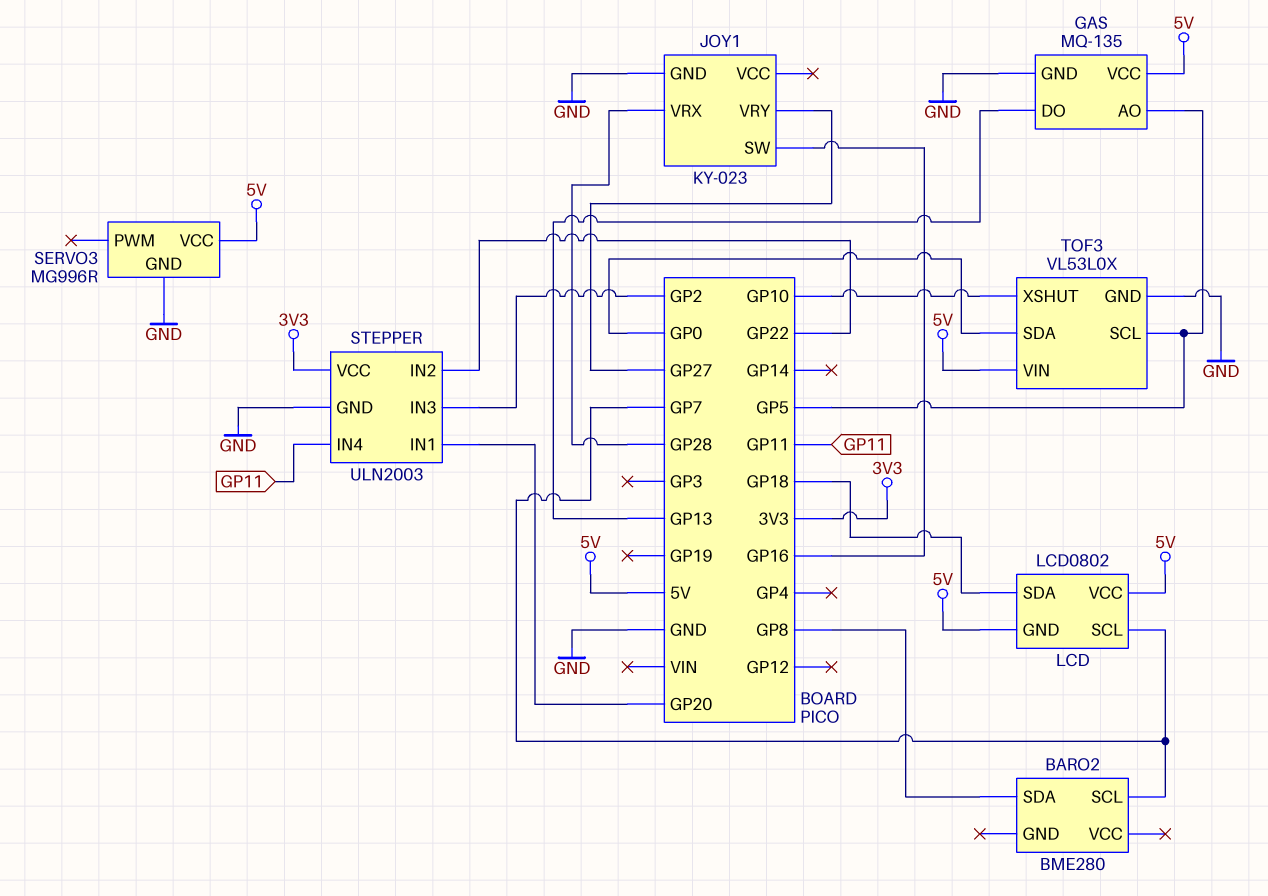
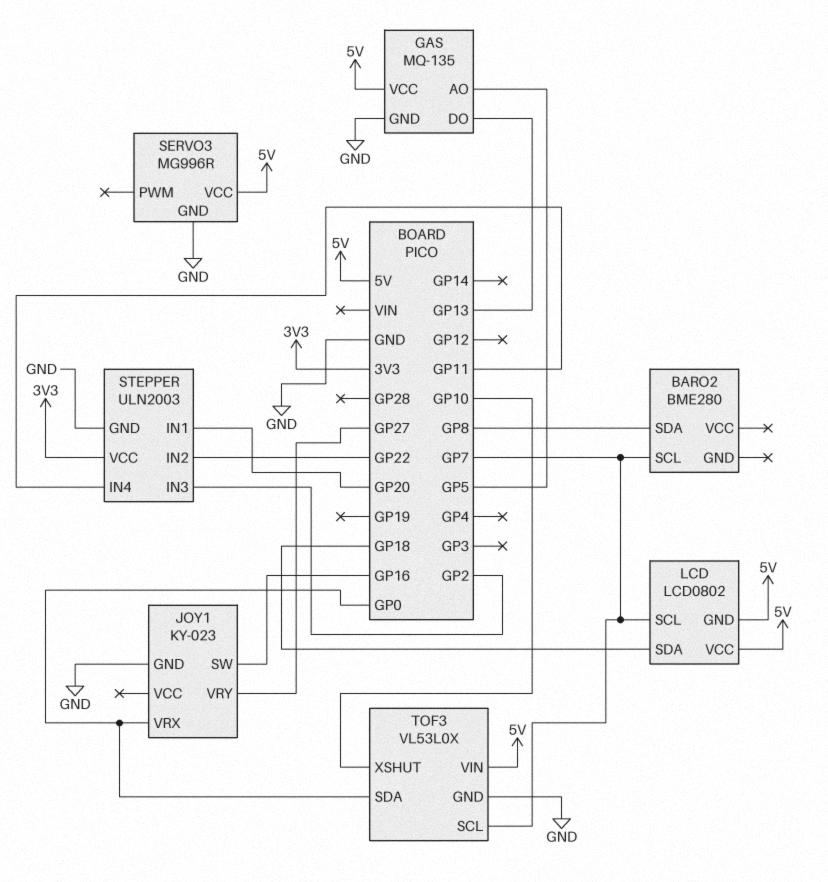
JOY1 pin VRX: GP28 -> GP0
TOF3 pin SCL: GP5 -> GP7

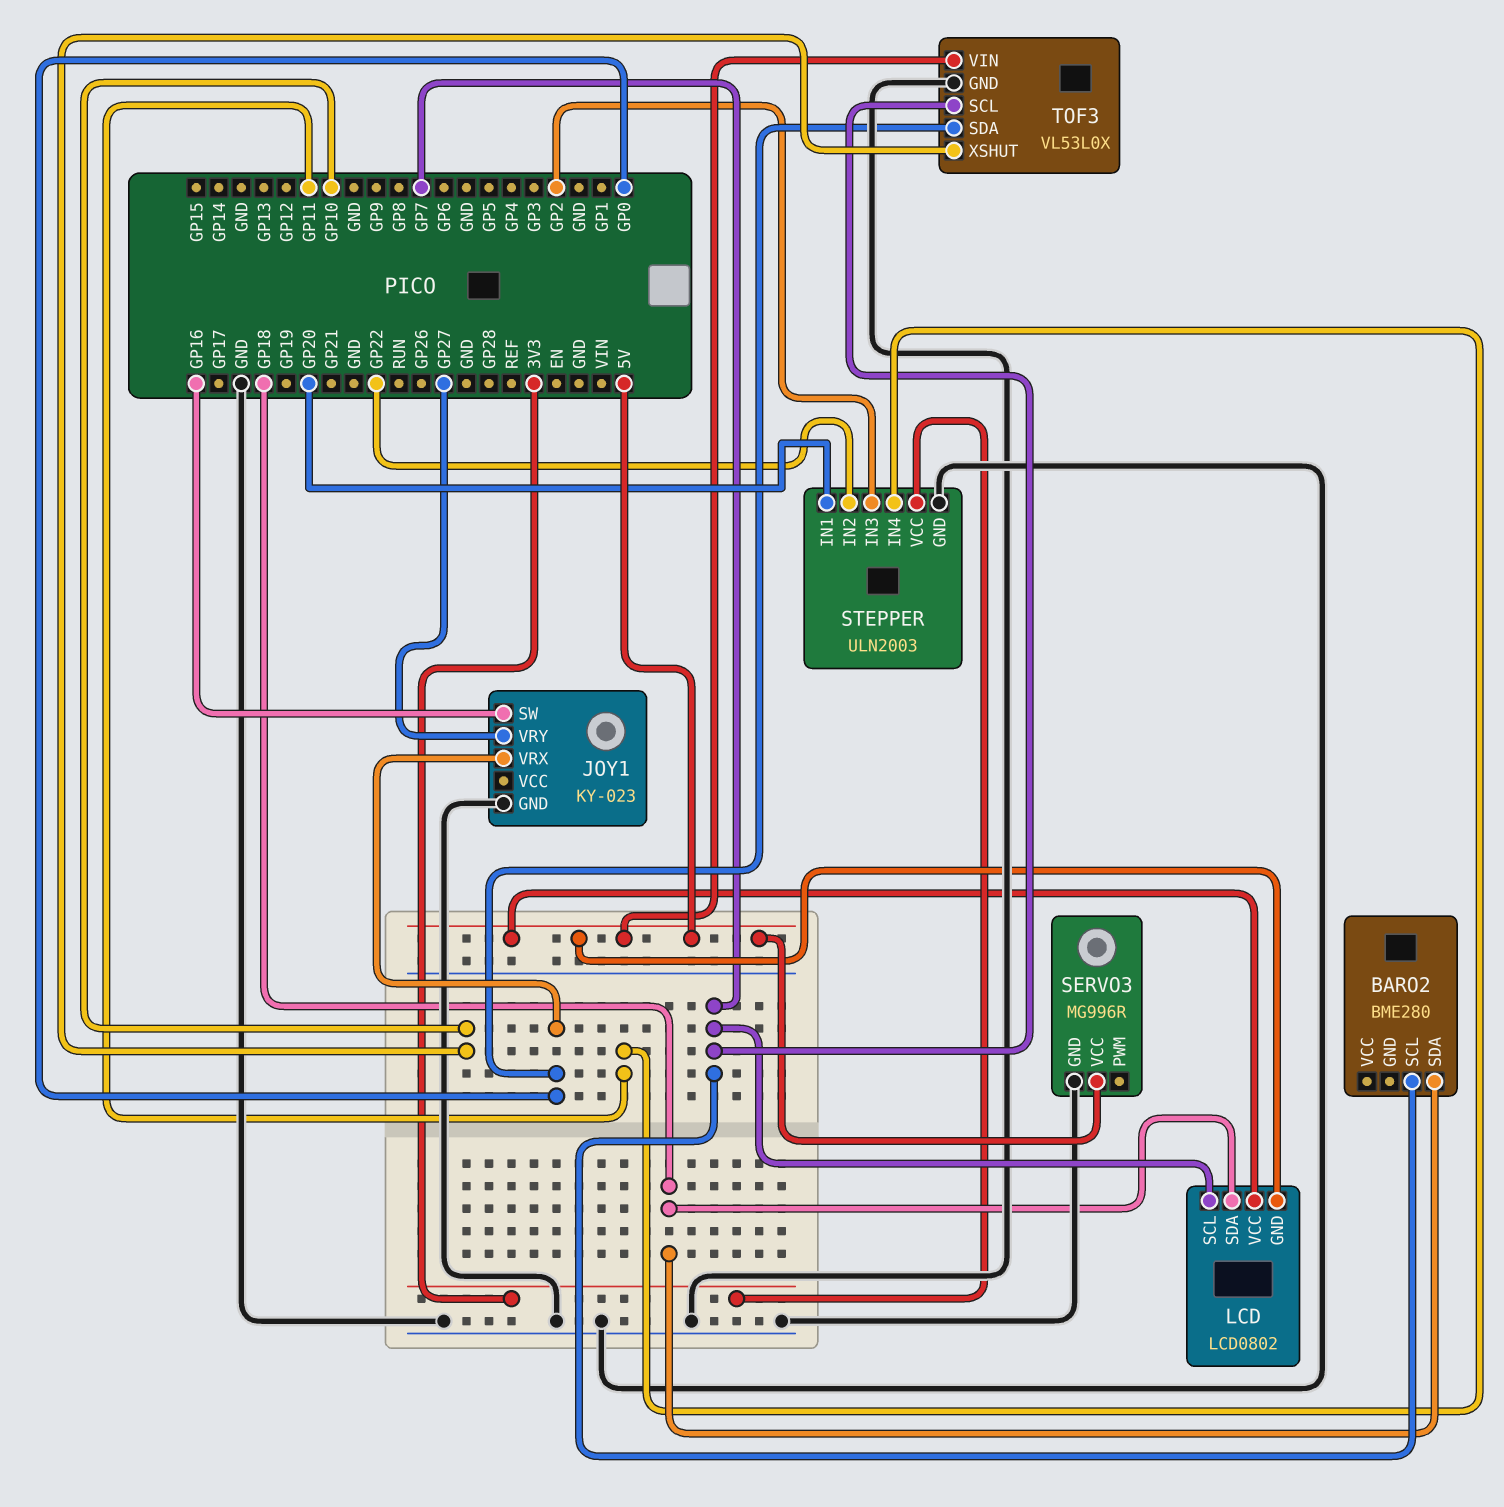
BARO2 pin SDA: GP8 -> GP18
GAS: MQ-135 -> none
GAS pin AO: GP5 -> none
GAS pin DO: GP13 -> none
GAS pin GND: GND -> none
GAS pin VCC: 5V -> none

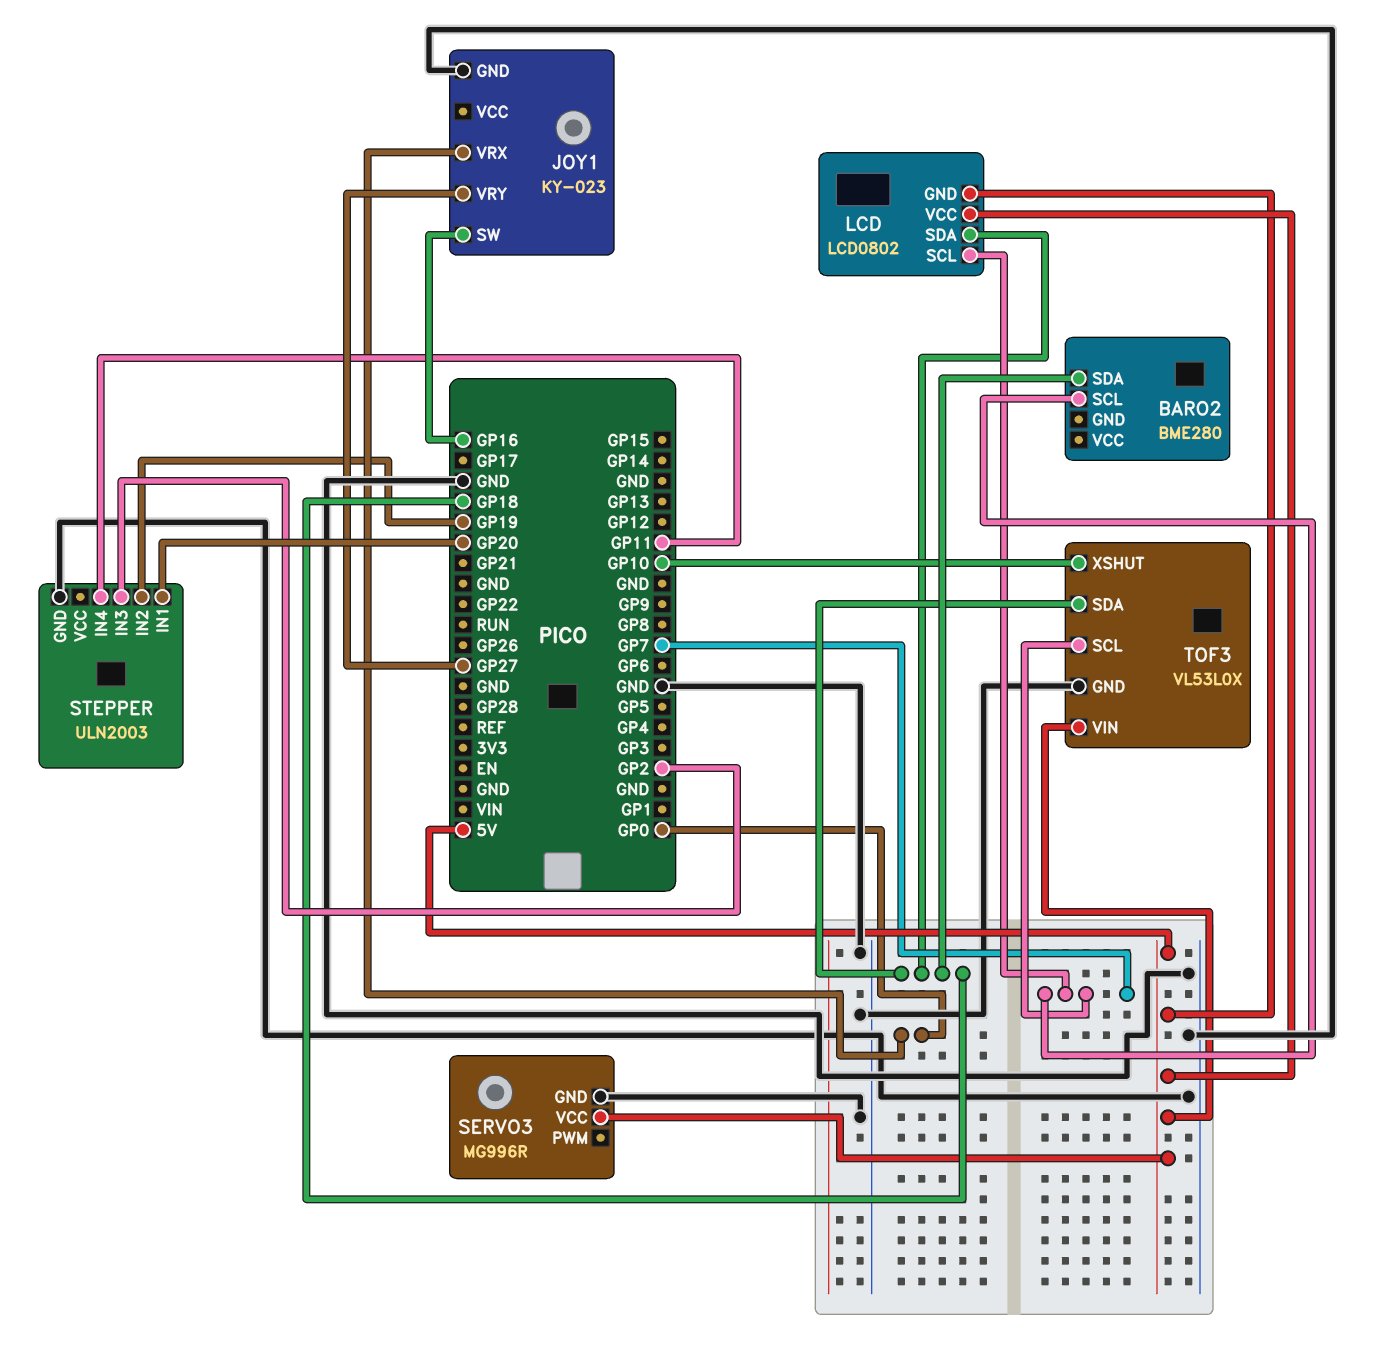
STEPPER pin IN2: GP22 -> GP19
STEPPER pin VCC: 3V3 -> none
TOF3 pin SDA: GP0 -> GP18

